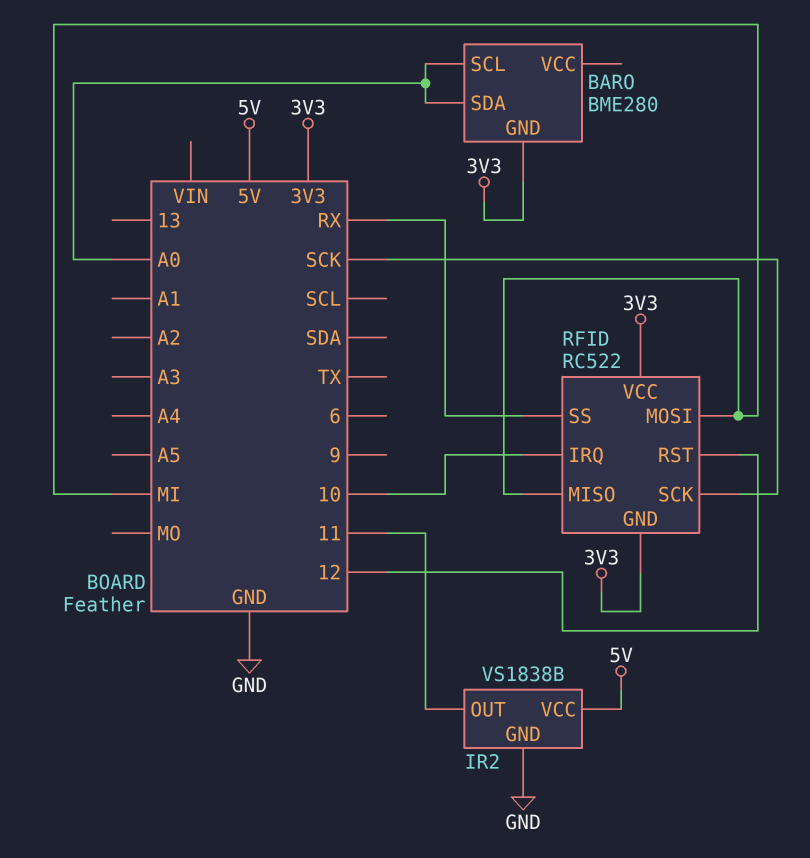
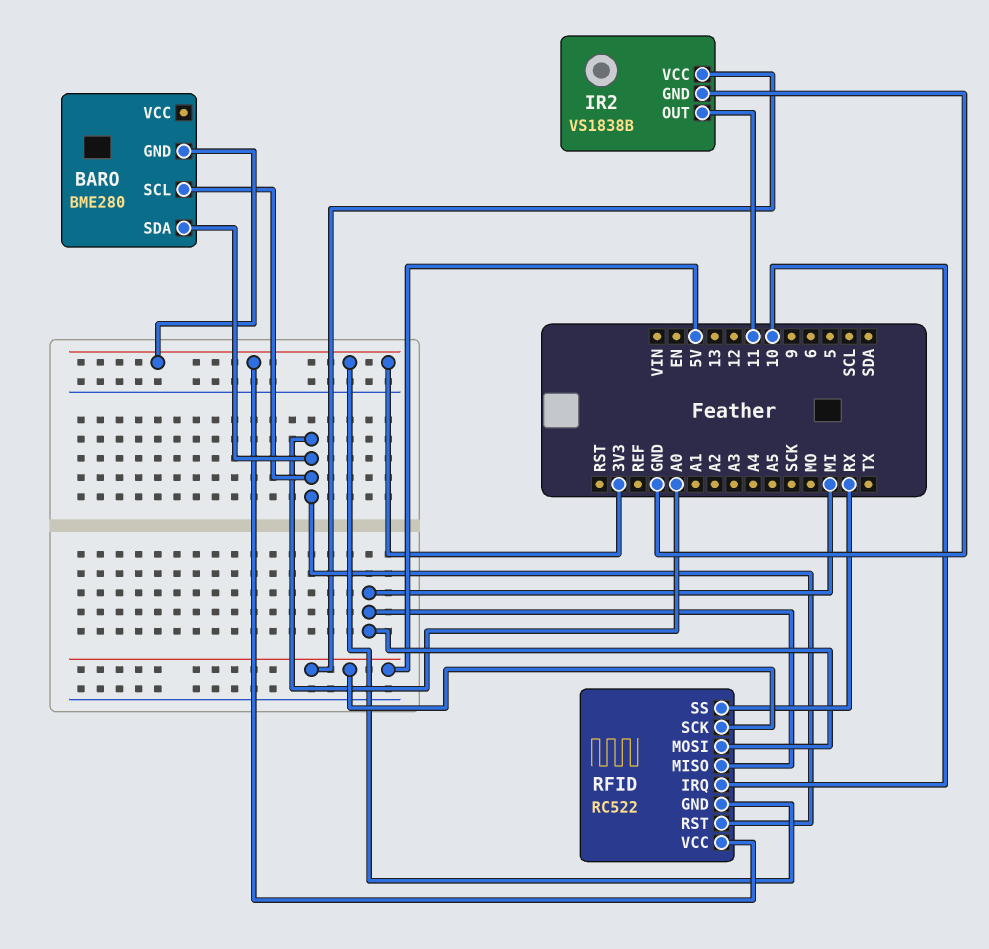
RFID pin RST: 12 -> A0
RFID pin SCK: SCK -> 5V

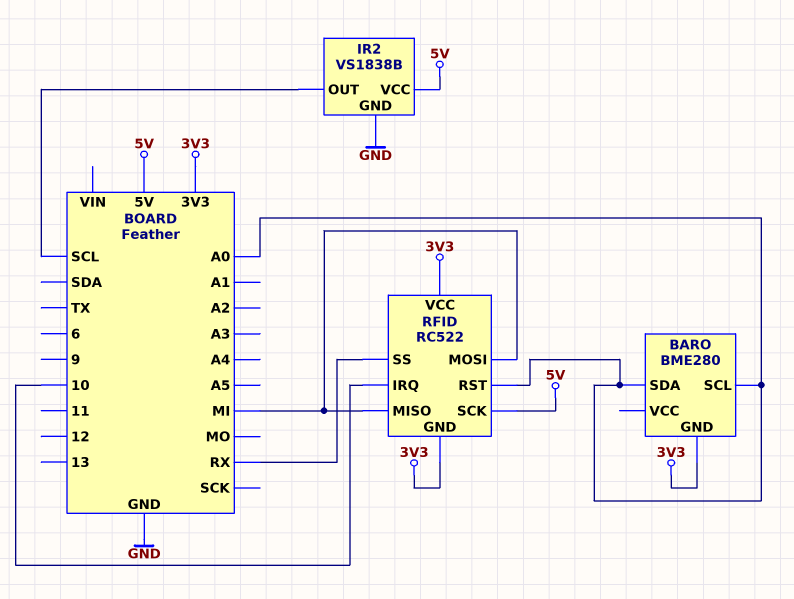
IR2 pin OUT: 11 -> SCL

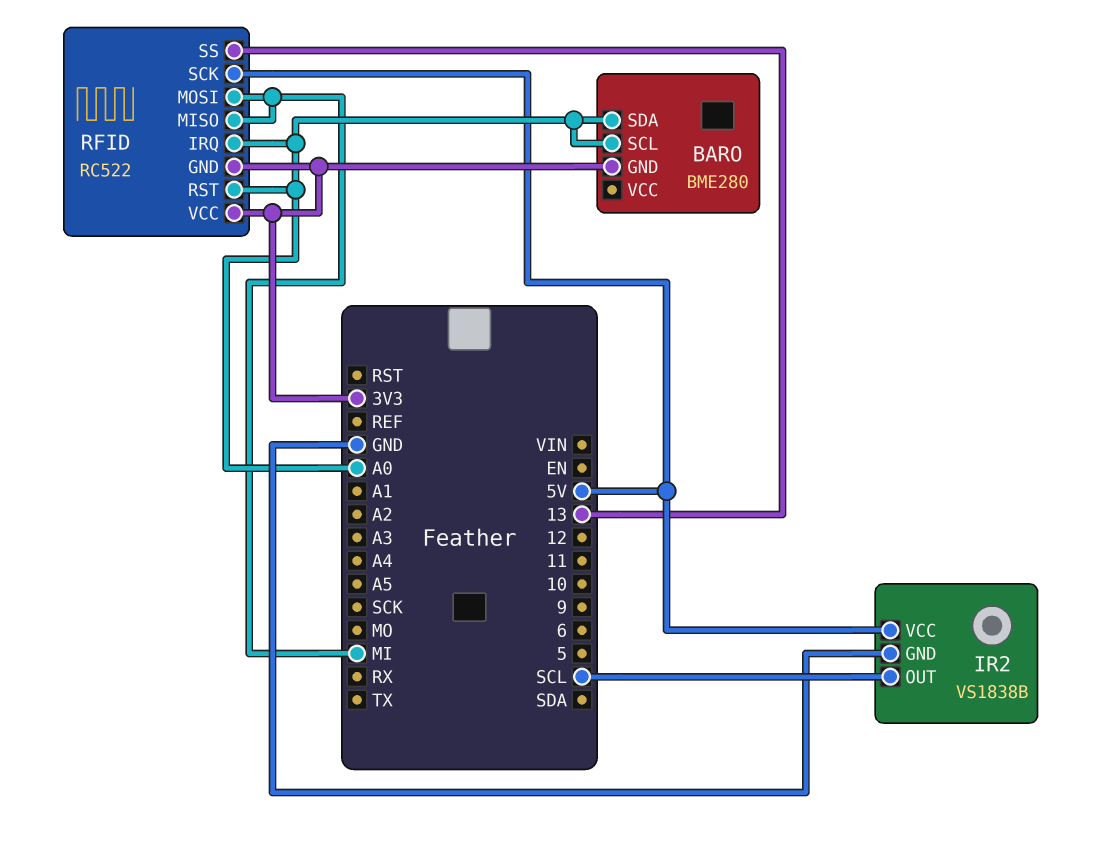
RFID pin IRQ: 10 -> A0
RFID pin SS: RX -> 13

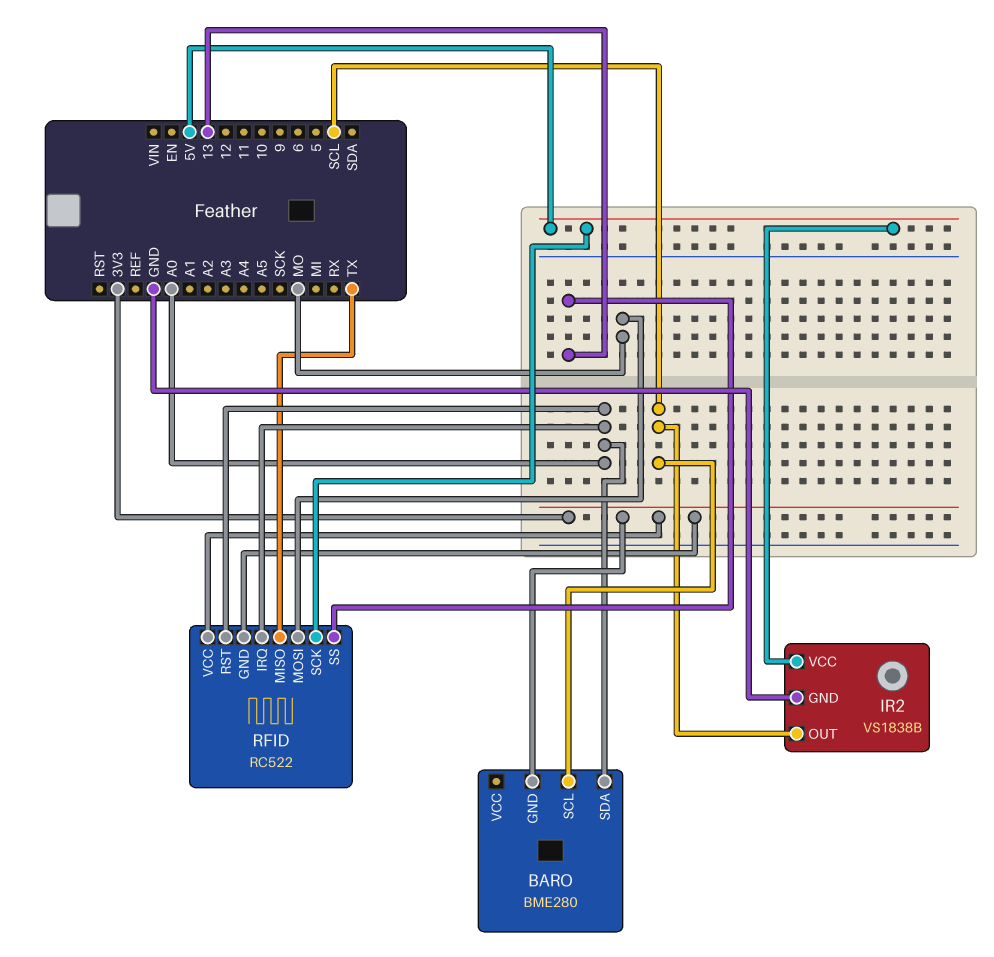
BARO pin SCL: A0 -> SCL
RFID pin MISO: MI -> TX
RFID pin MOSI: MI -> MO

